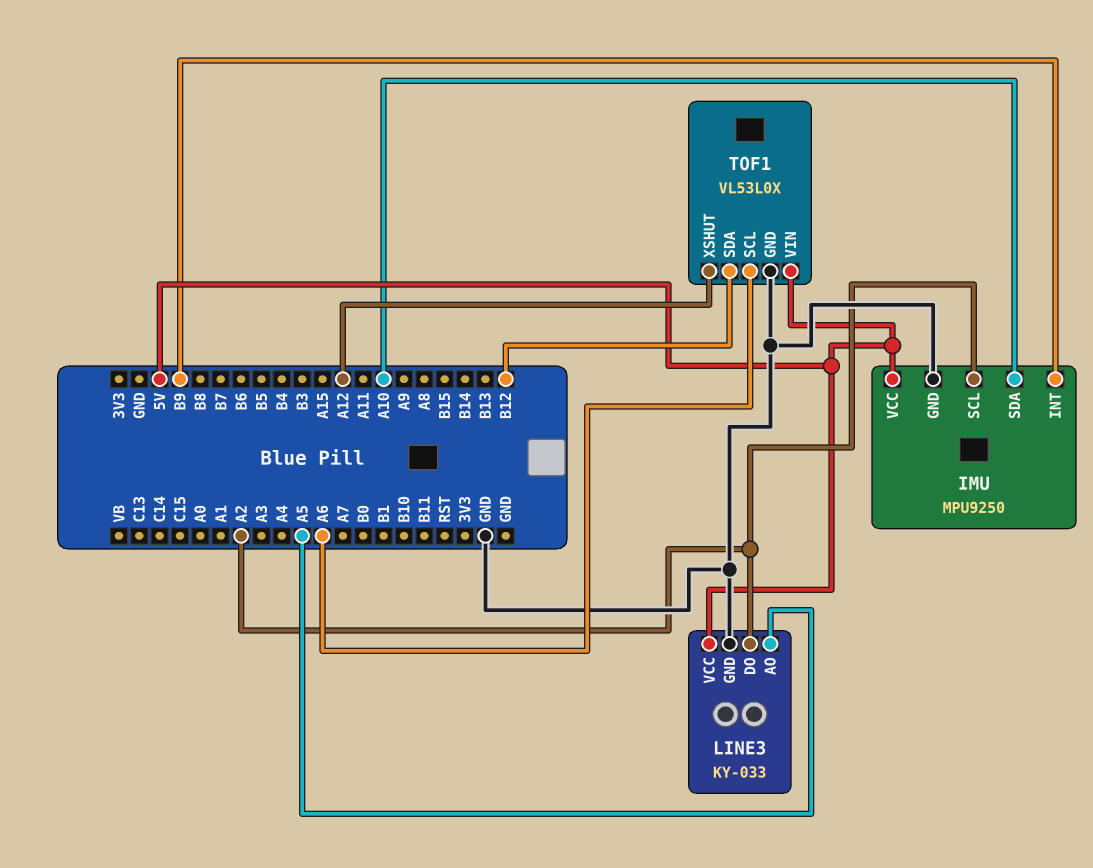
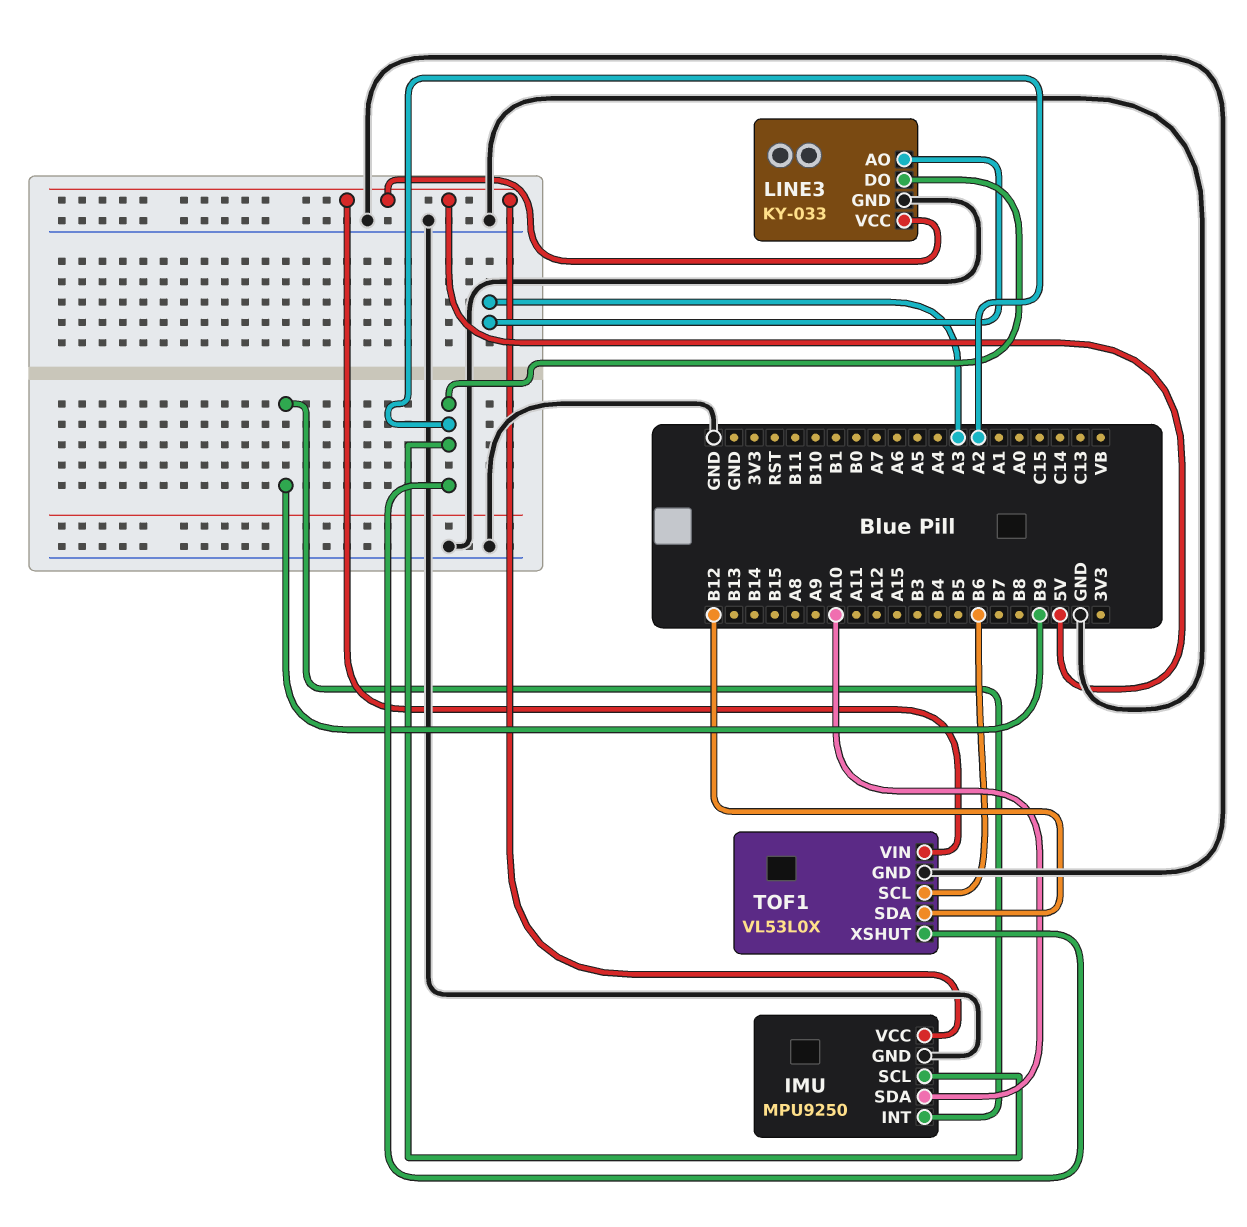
LINE3 pin AO: A5 -> A3
TOF1 pin SCL: A6 -> B6
TOF1 pin XSHUT: A12 -> A2

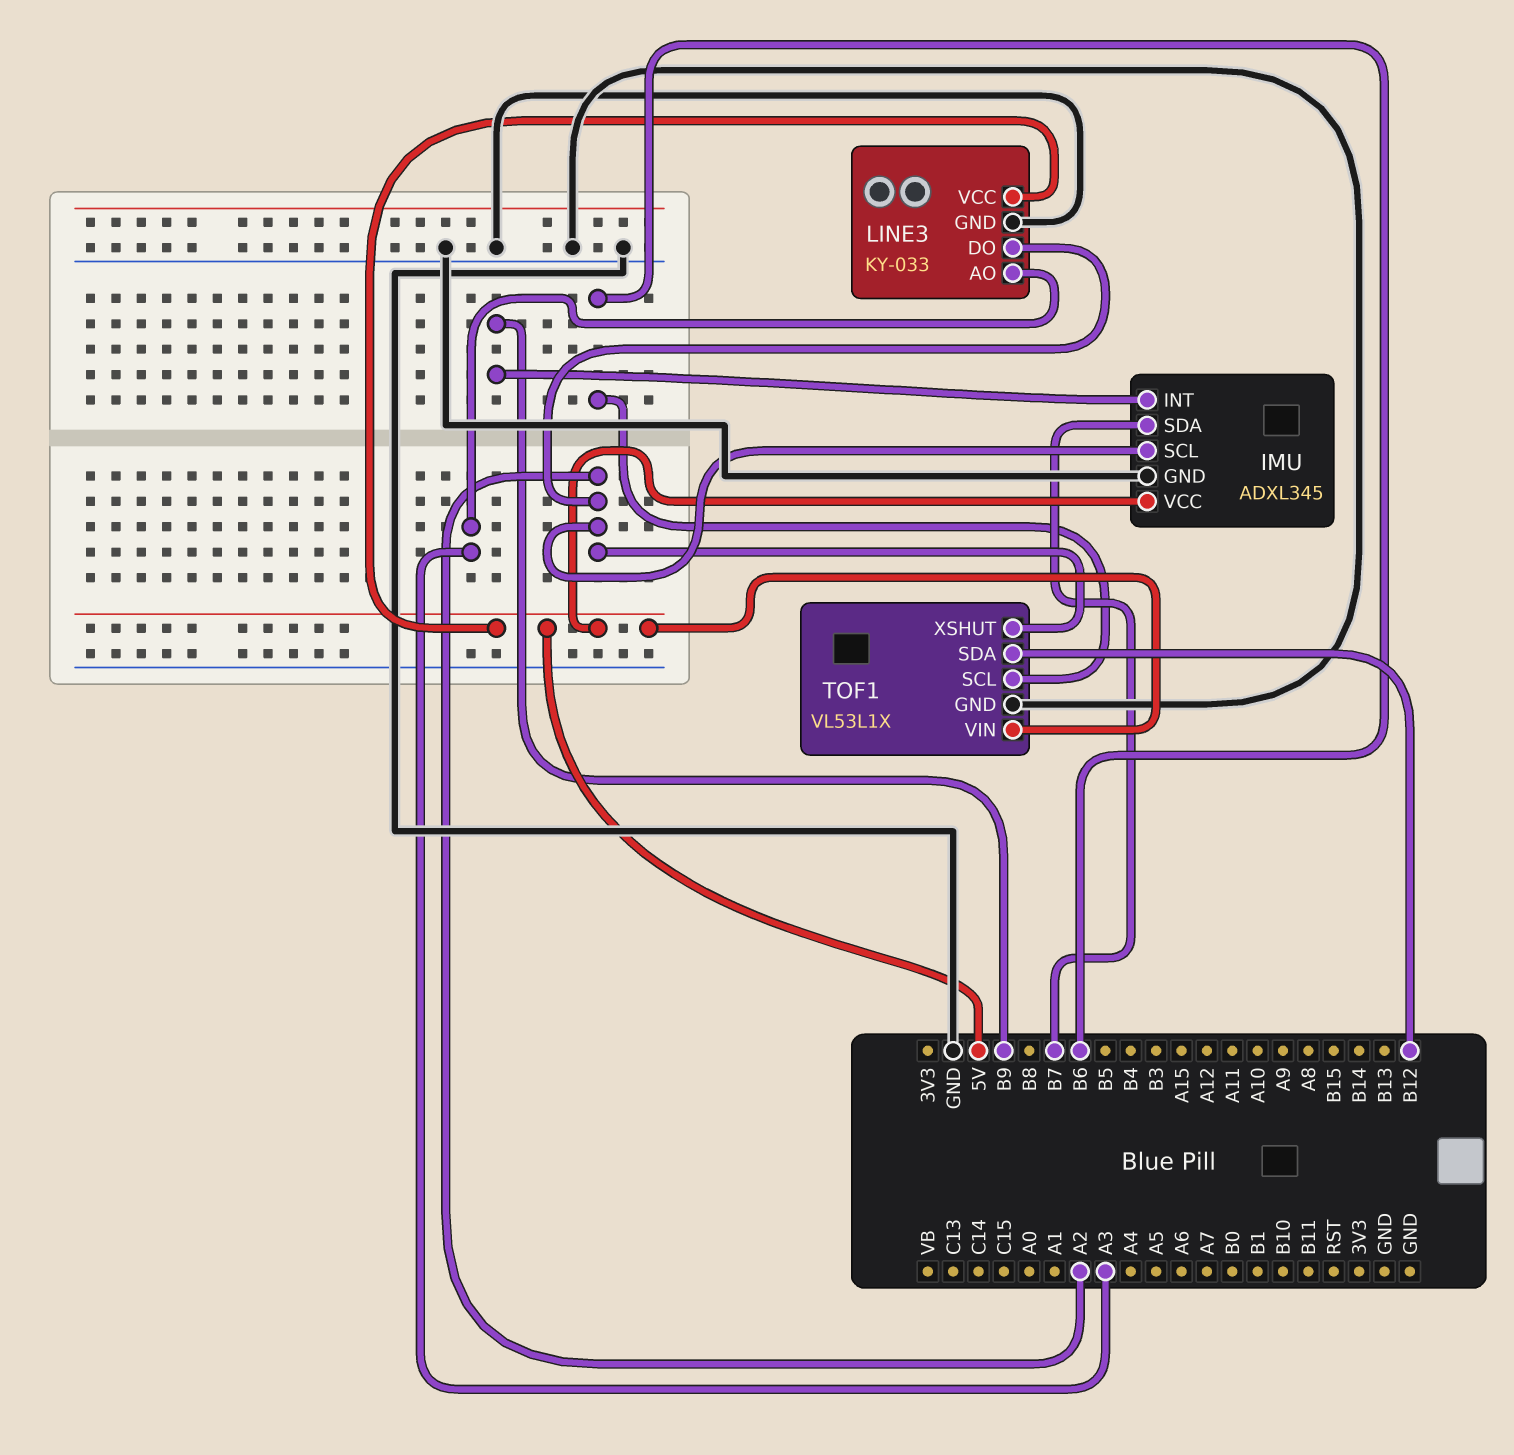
IMU: MPU9250 -> ADXL345
IMU pin SDA: A10 -> B7
TOF1: VL53L0X -> VL53L1X

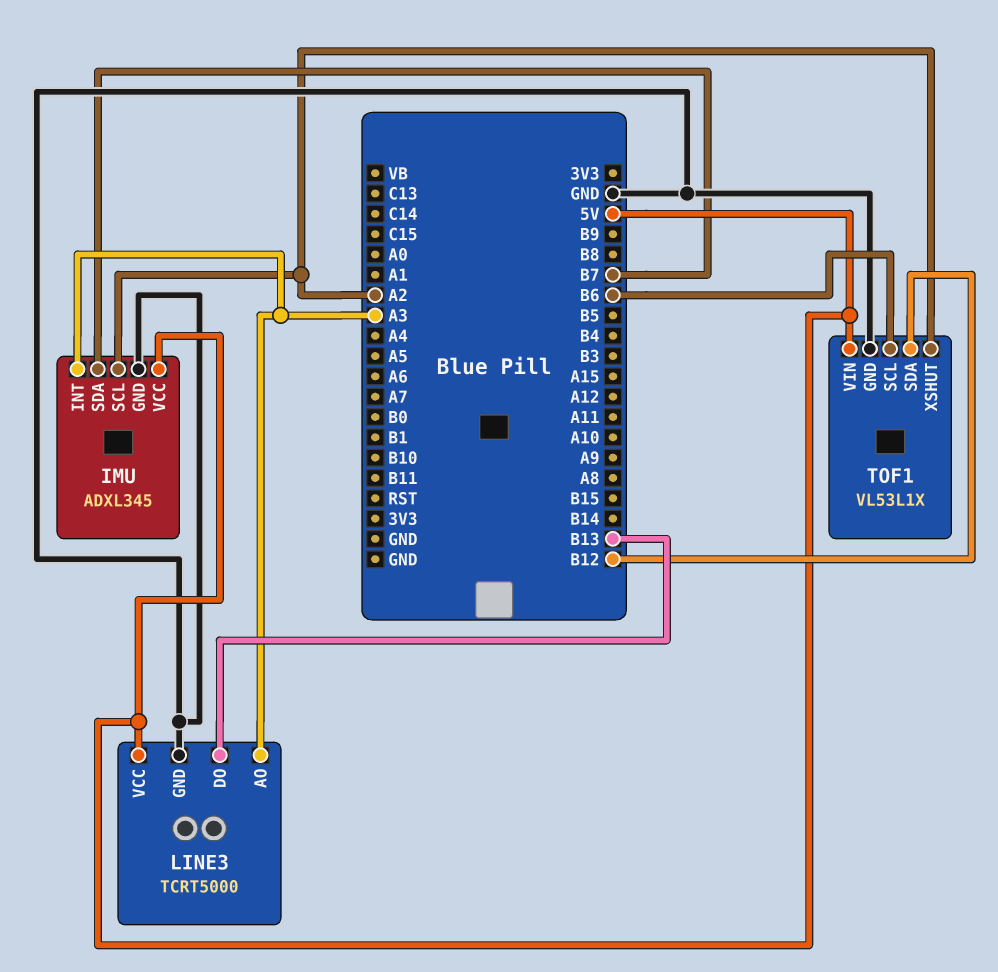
IMU pin INT: B9 -> A3
LINE3: KY-033 -> TCRT5000
LINE3 pin DO: A2 -> B13

